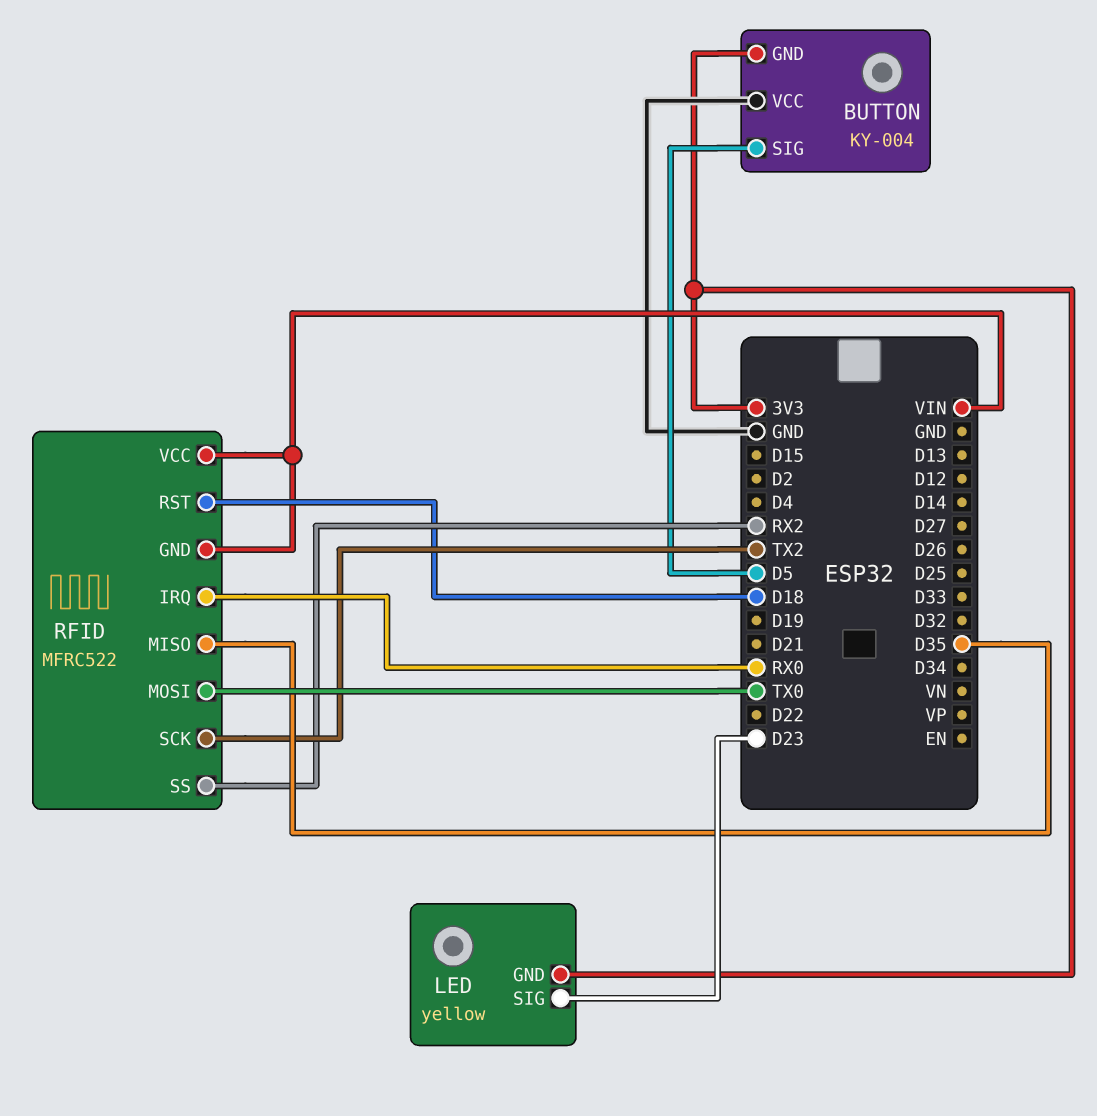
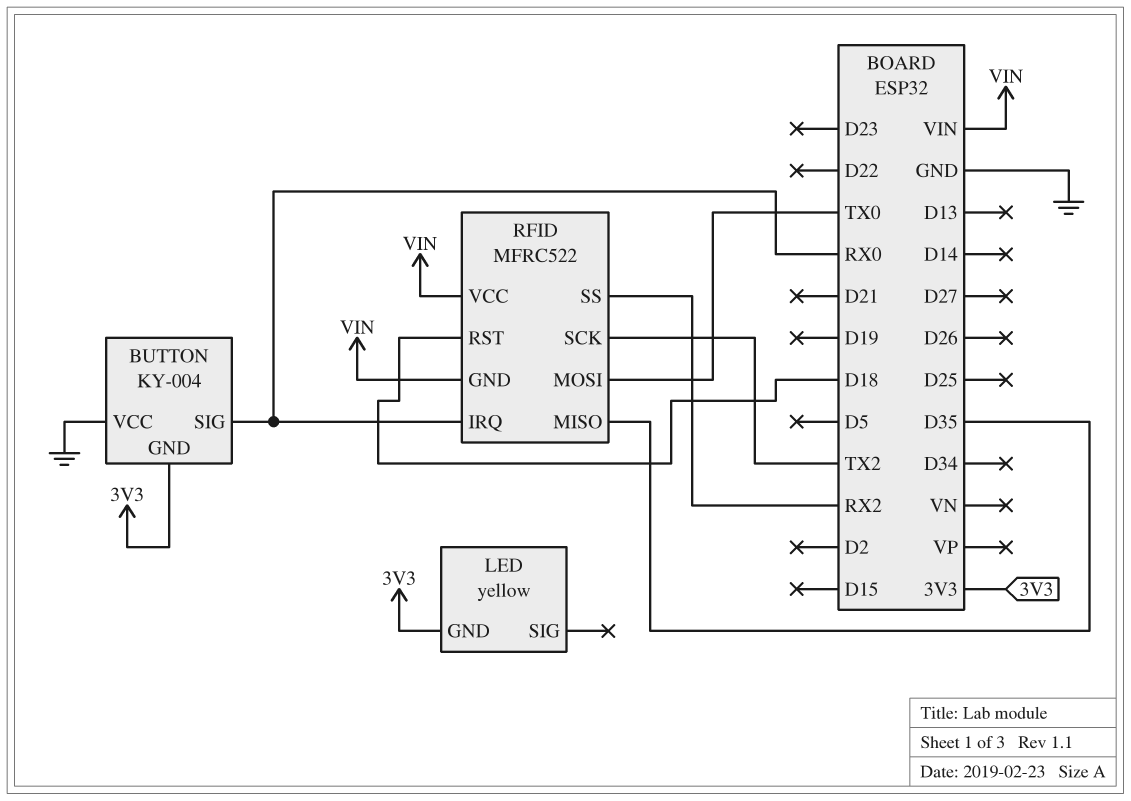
BUTTON pin SIG: D5 -> RX0
LED pin SIG: D23 -> none

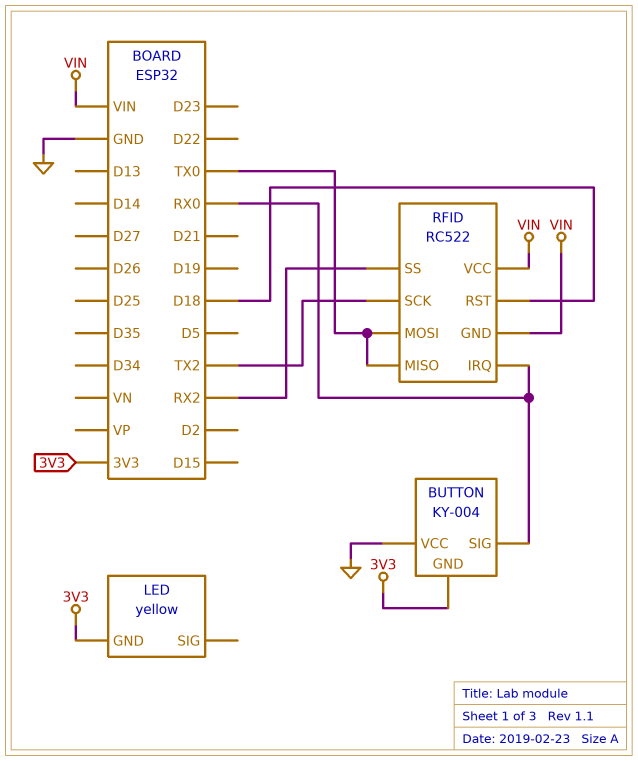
RFID: MFRC522 -> RC522
RFID pin MISO: D35 -> TX0

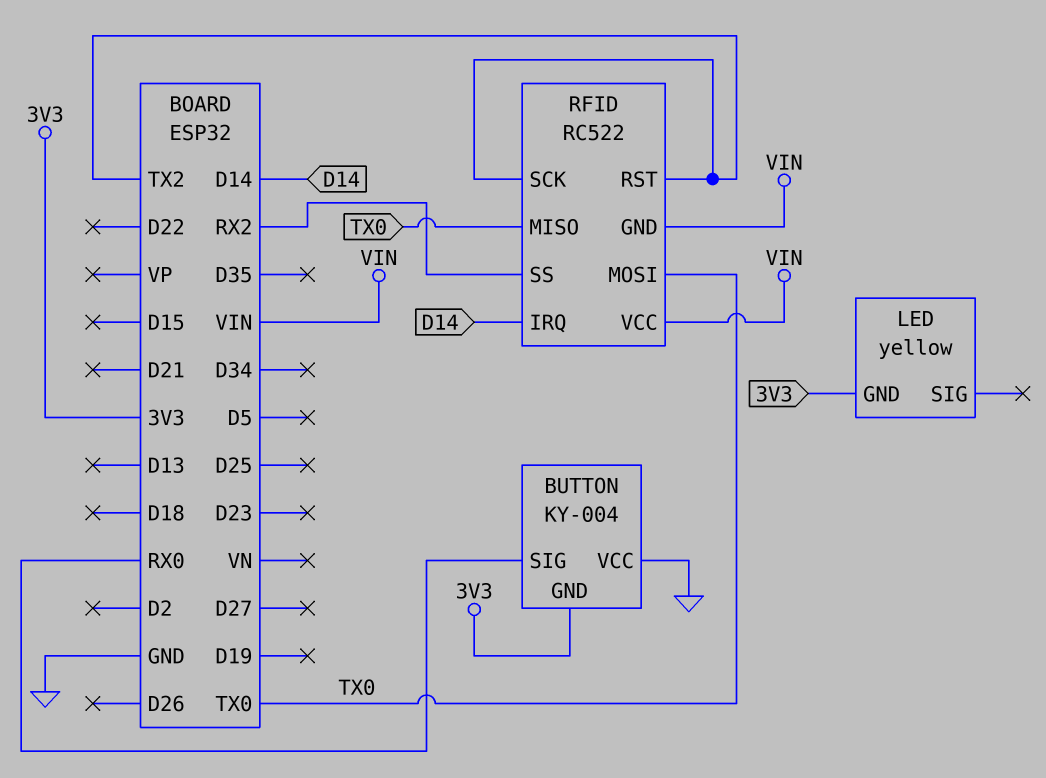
RFID pin IRQ: RX0 -> D14
RFID pin RST: D18 -> TX2

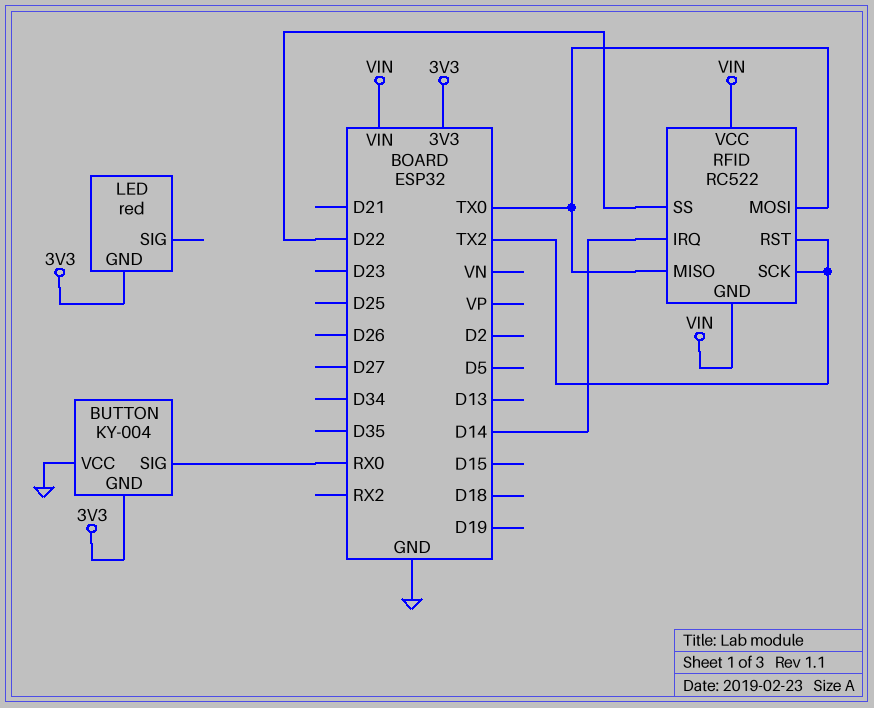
LED: yellow -> red
RFID pin SS: RX2 -> D22

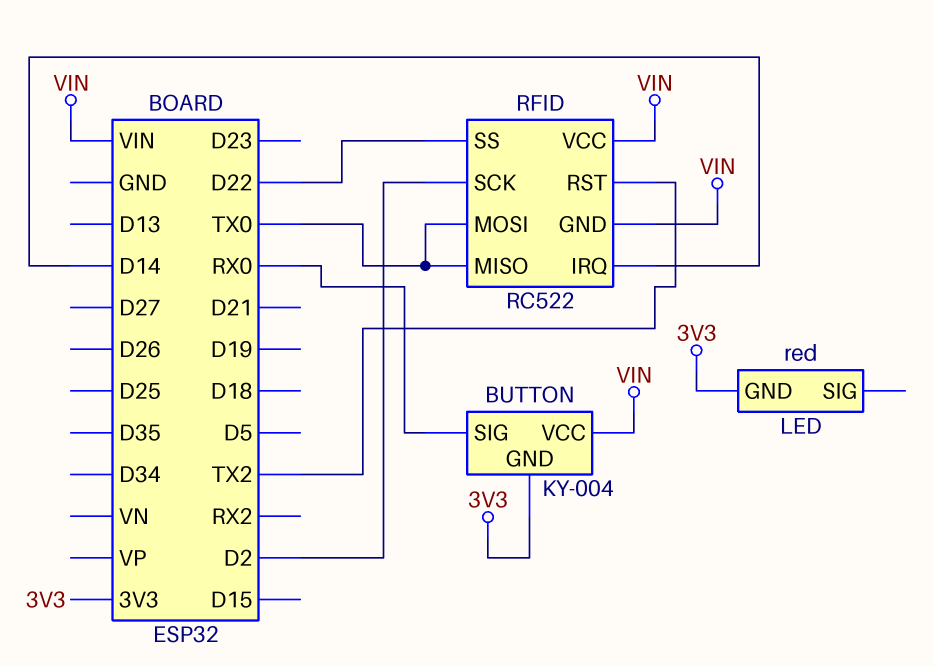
BUTTON pin VCC: GND -> VIN
RFID pin SCK: TX2 -> D2

